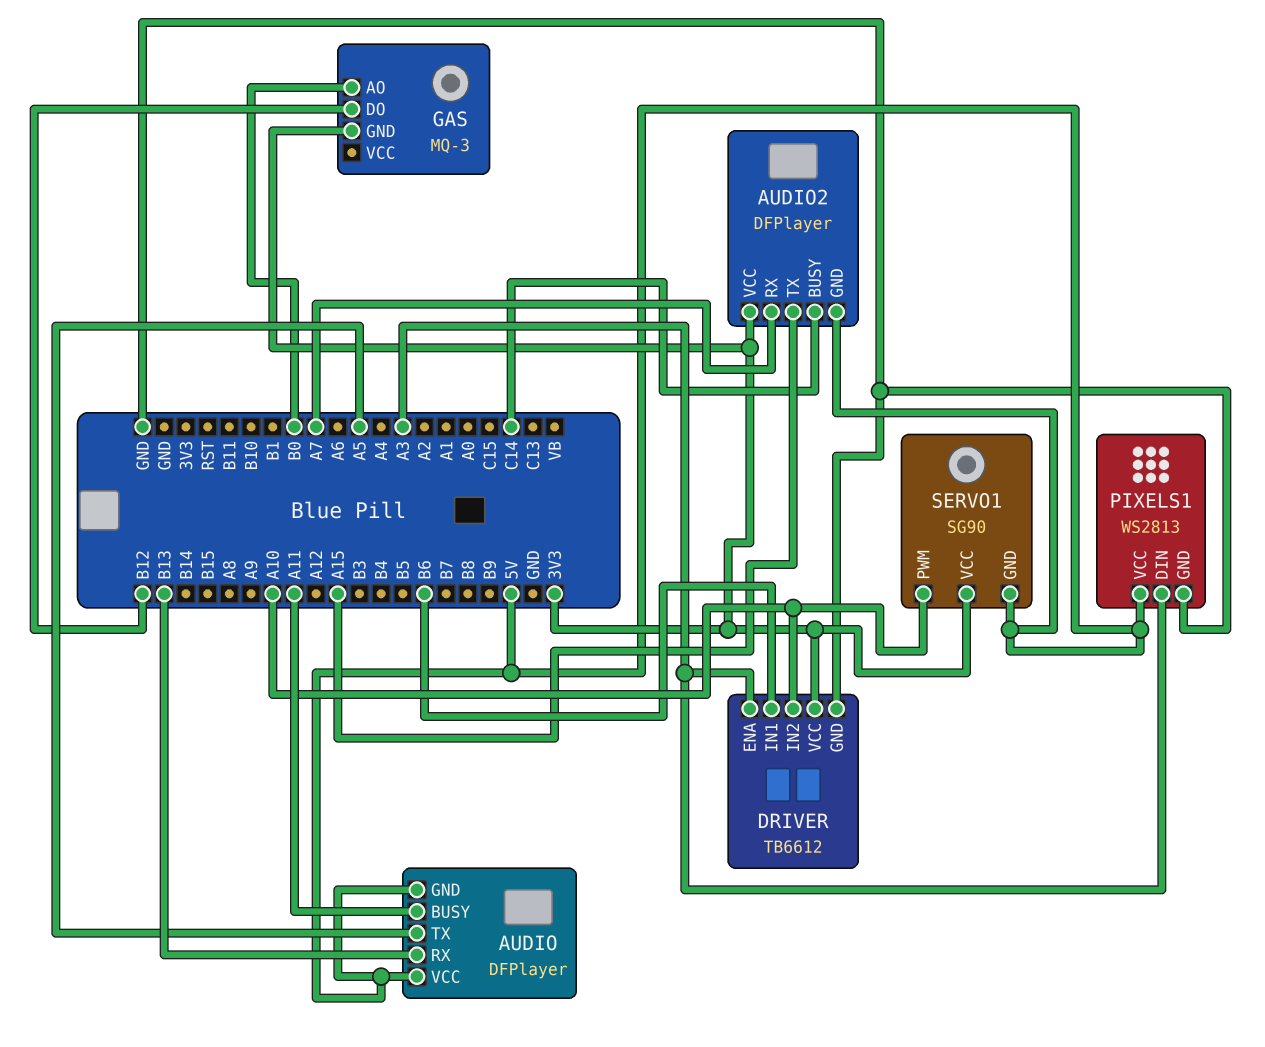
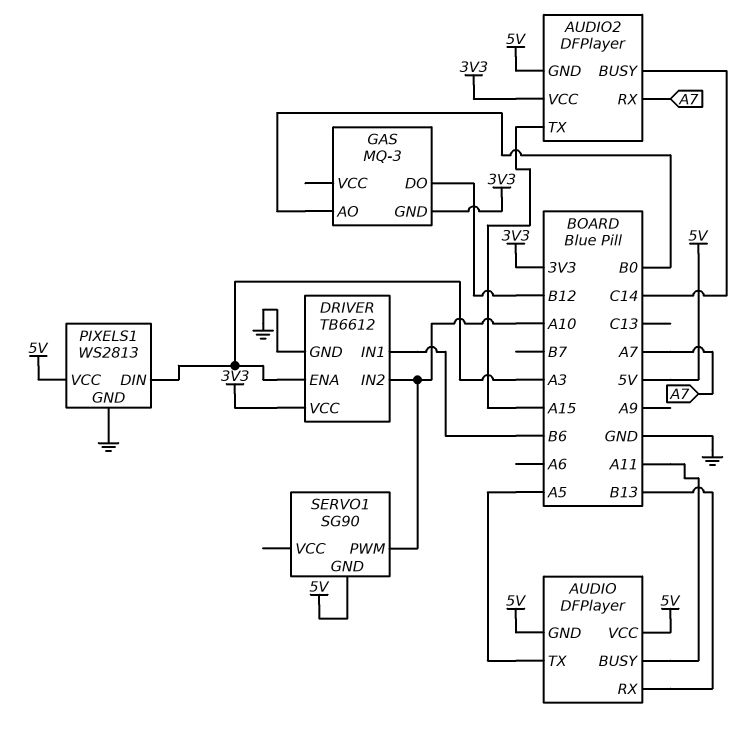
SERVO1 pin VCC: 3V3 -> none

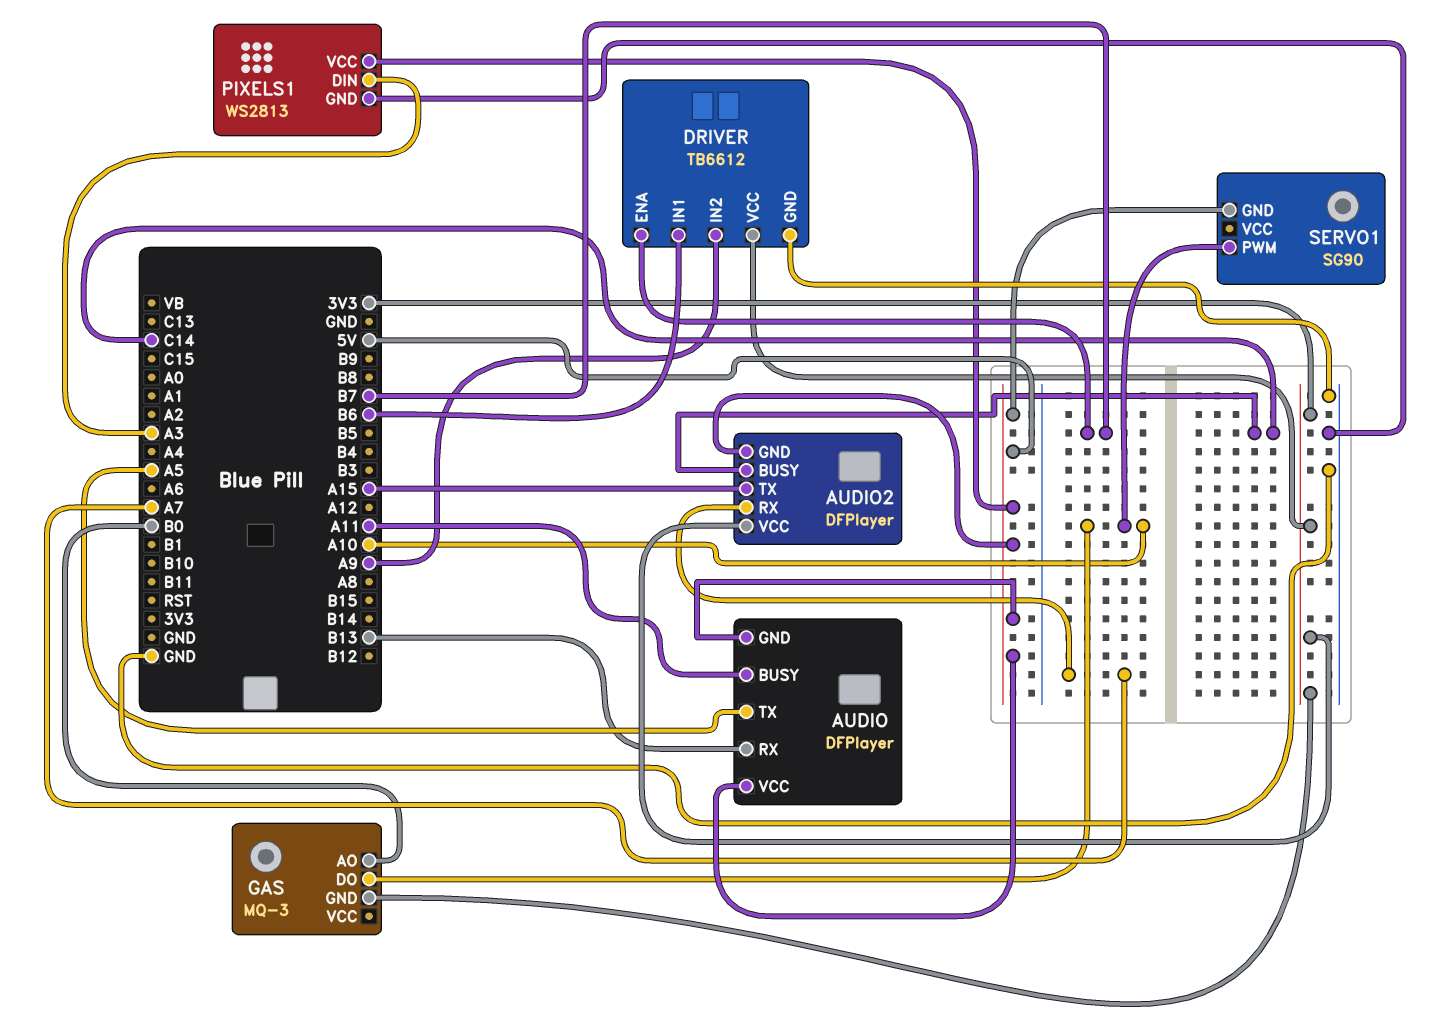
DRIVER pin ENA: A3 -> B7
DRIVER pin IN2: A10 -> A9
GAS pin DO: B12 -> A10

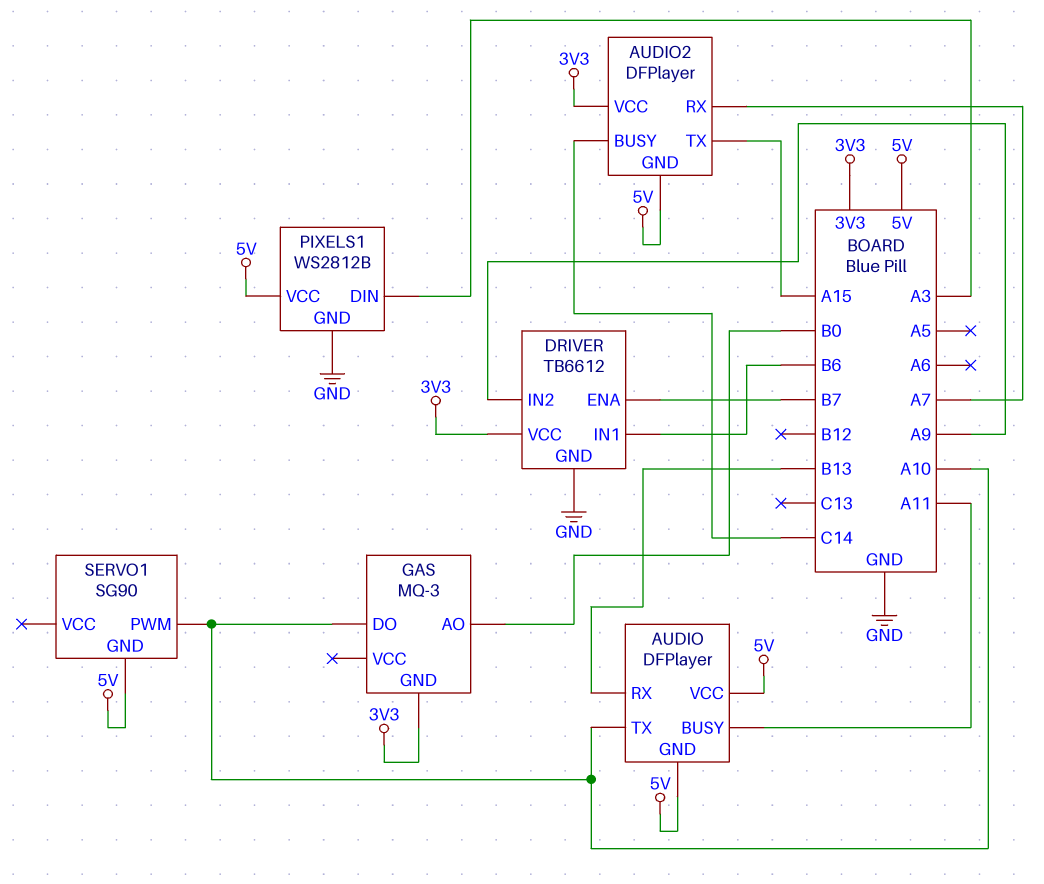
AUDIO pin TX: A5 -> A10
PIXELS1: WS2813 -> WS2812B

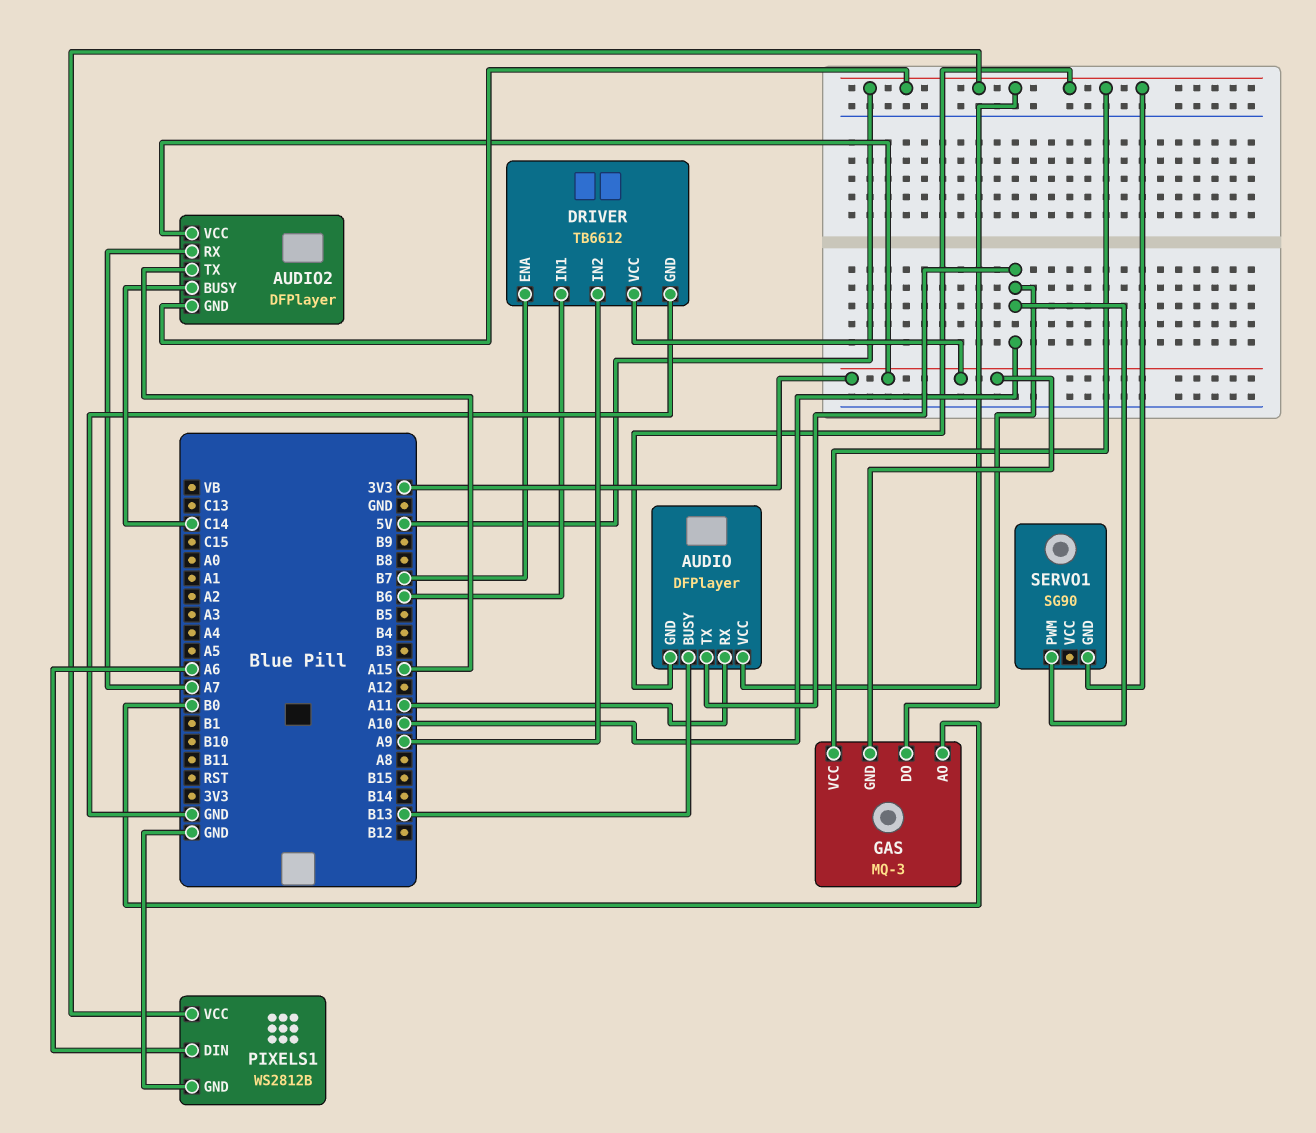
AUDIO pin BUSY: A11 -> B13
AUDIO pin RX: B13 -> A11
GAS pin VCC: none -> 5V
PIXELS1 pin DIN: A3 -> A6

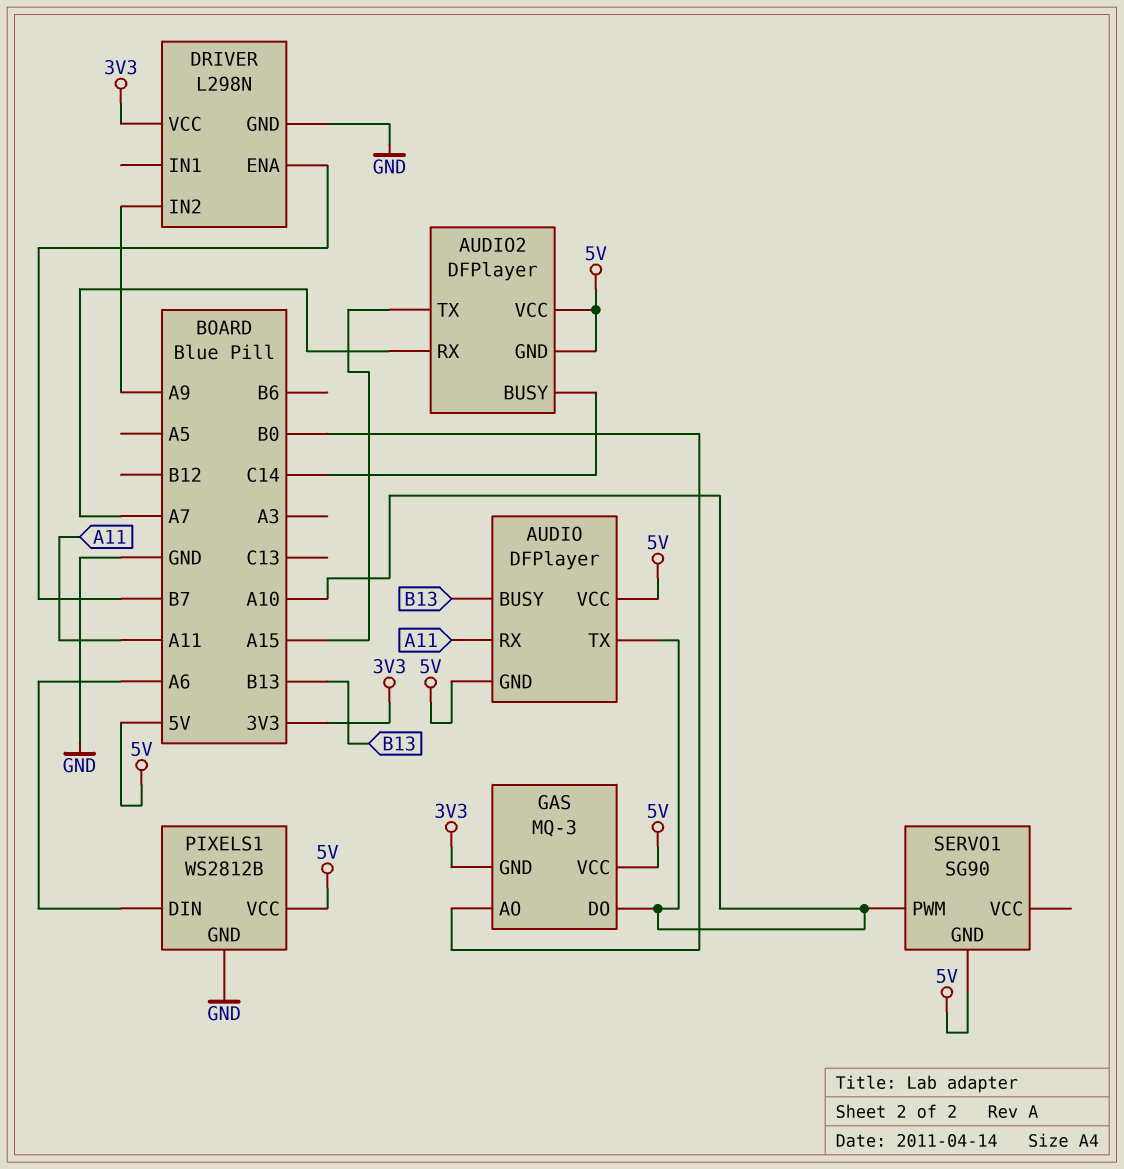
AUDIO2 pin VCC: 3V3 -> 5V
DRIVER: TB6612 -> L298N
DRIVER pin IN1: B6 -> none

